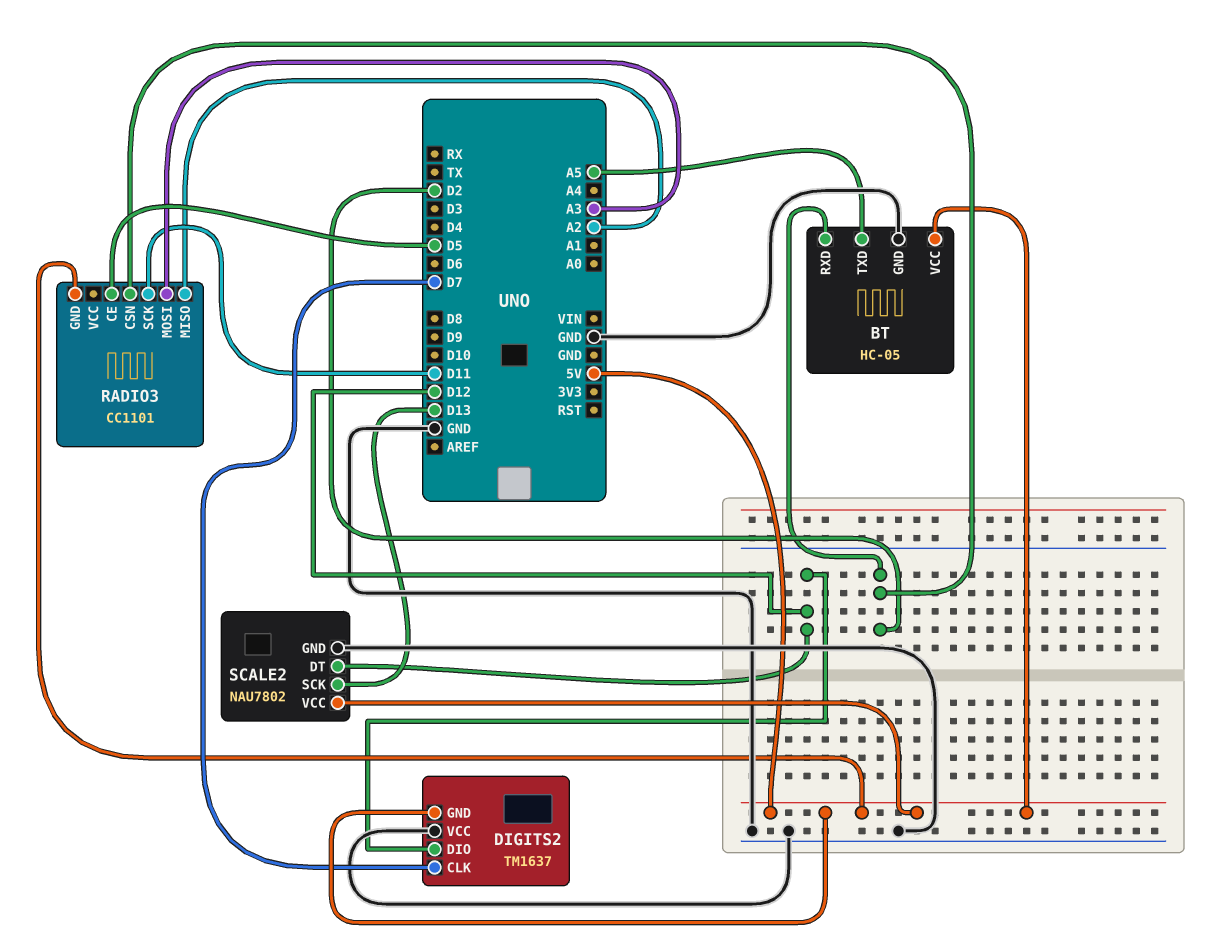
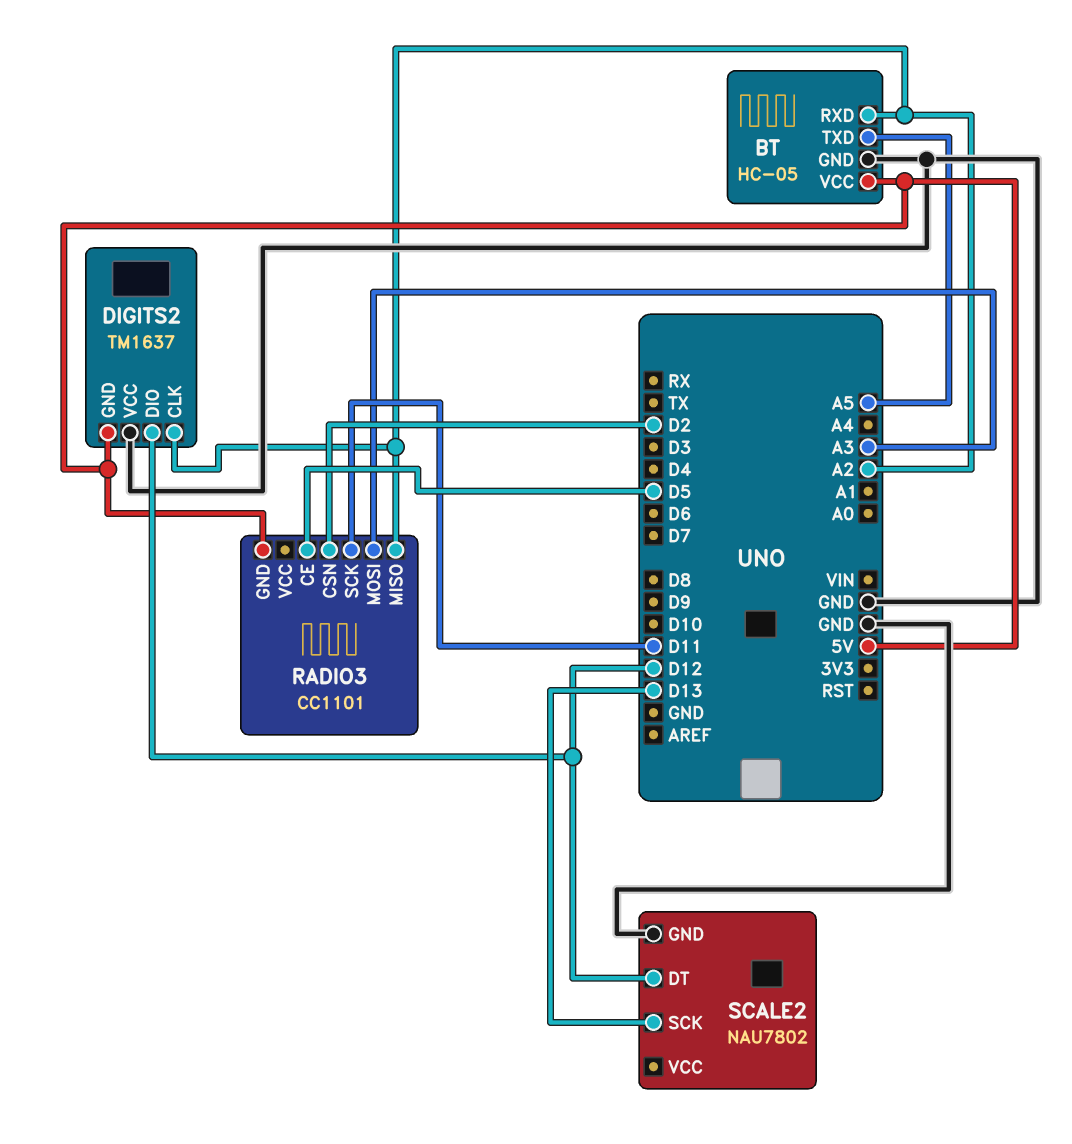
BT pin RXD: D2 -> A2
DIGITS2 pin CLK: D7 -> A2
SCALE2 pin VCC: 5V -> none

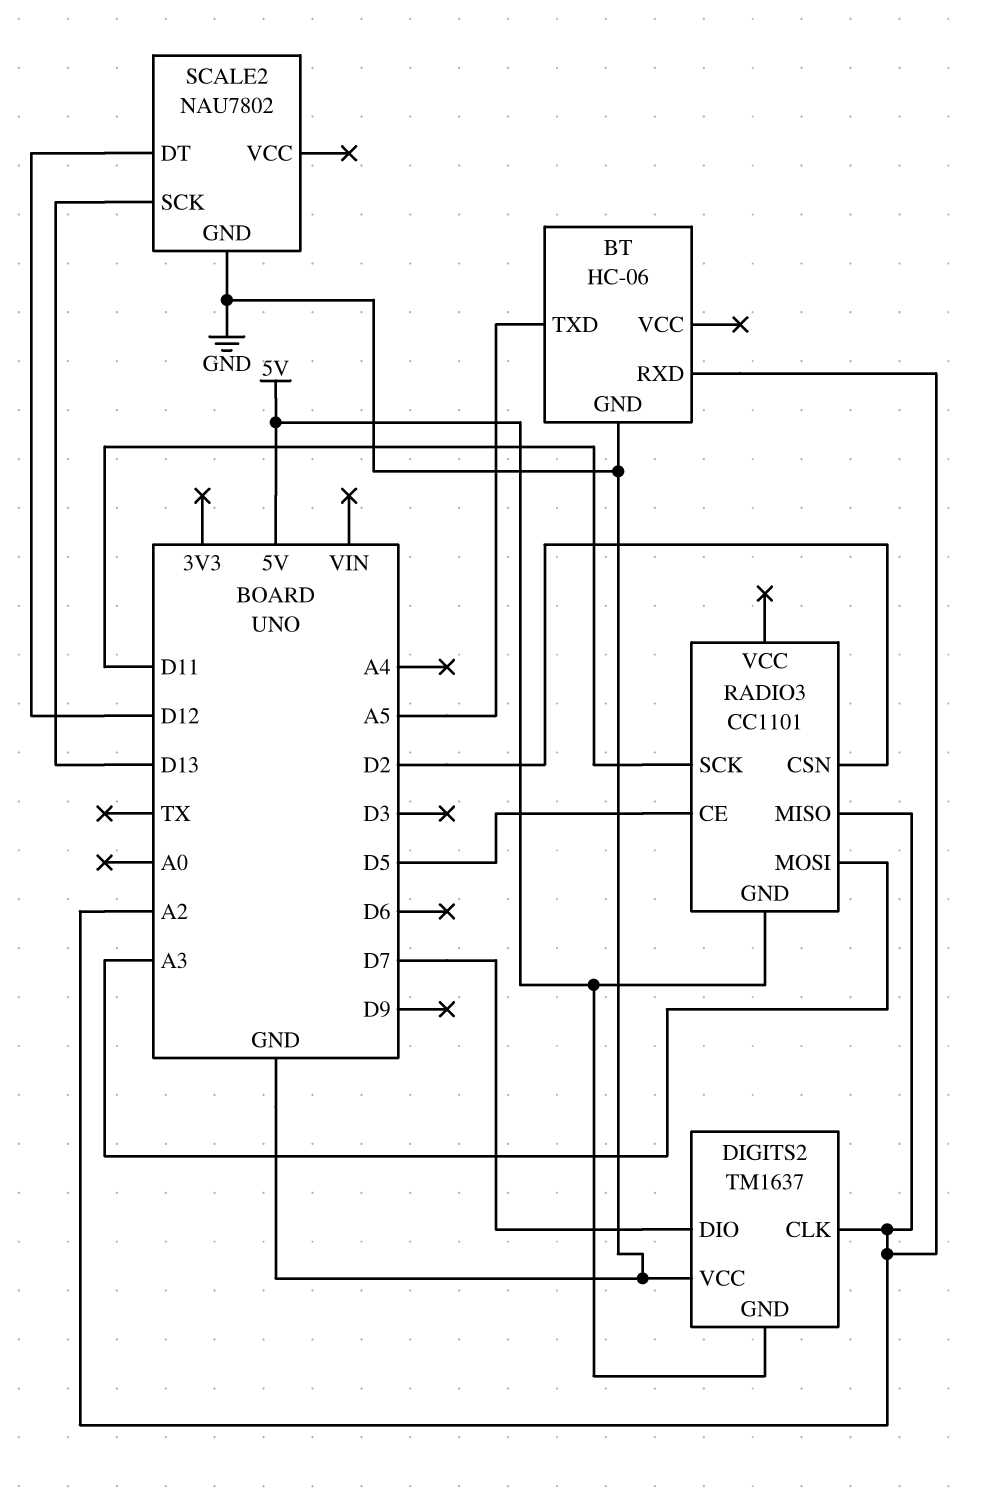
BT: HC-05 -> HC-06
BT pin VCC: 5V -> none
DIGITS2 pin DIO: D12 -> D7

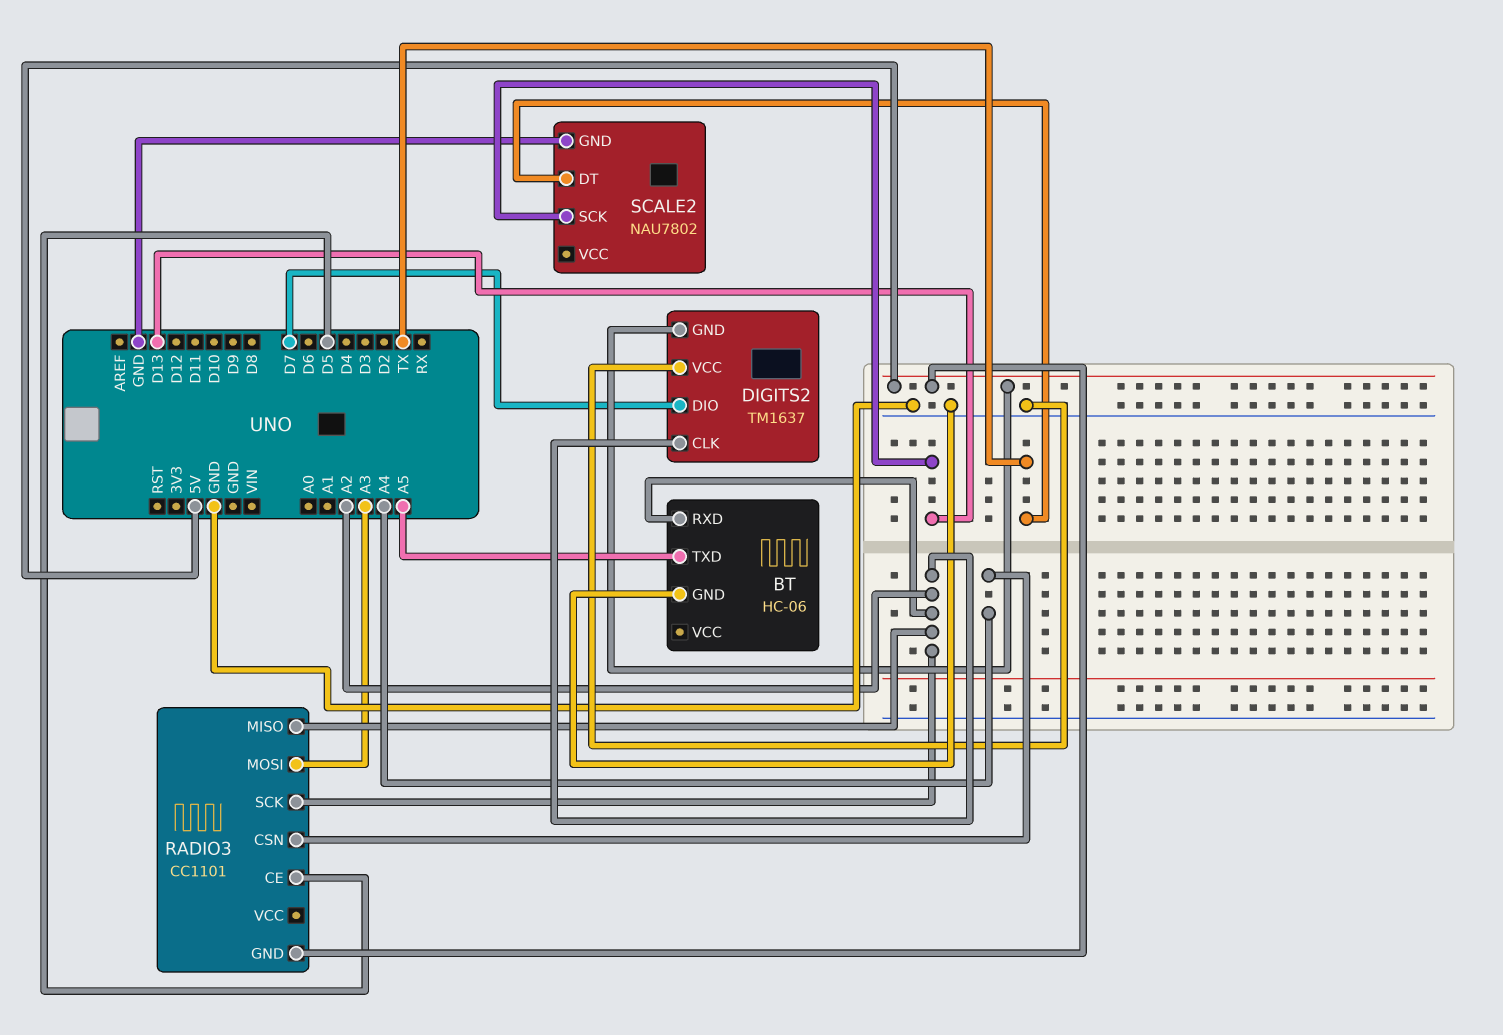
RADIO3 pin CSN: D2 -> A4
RADIO3 pin SCK: D11 -> A2
SCALE2 pin DT: D12 -> TX

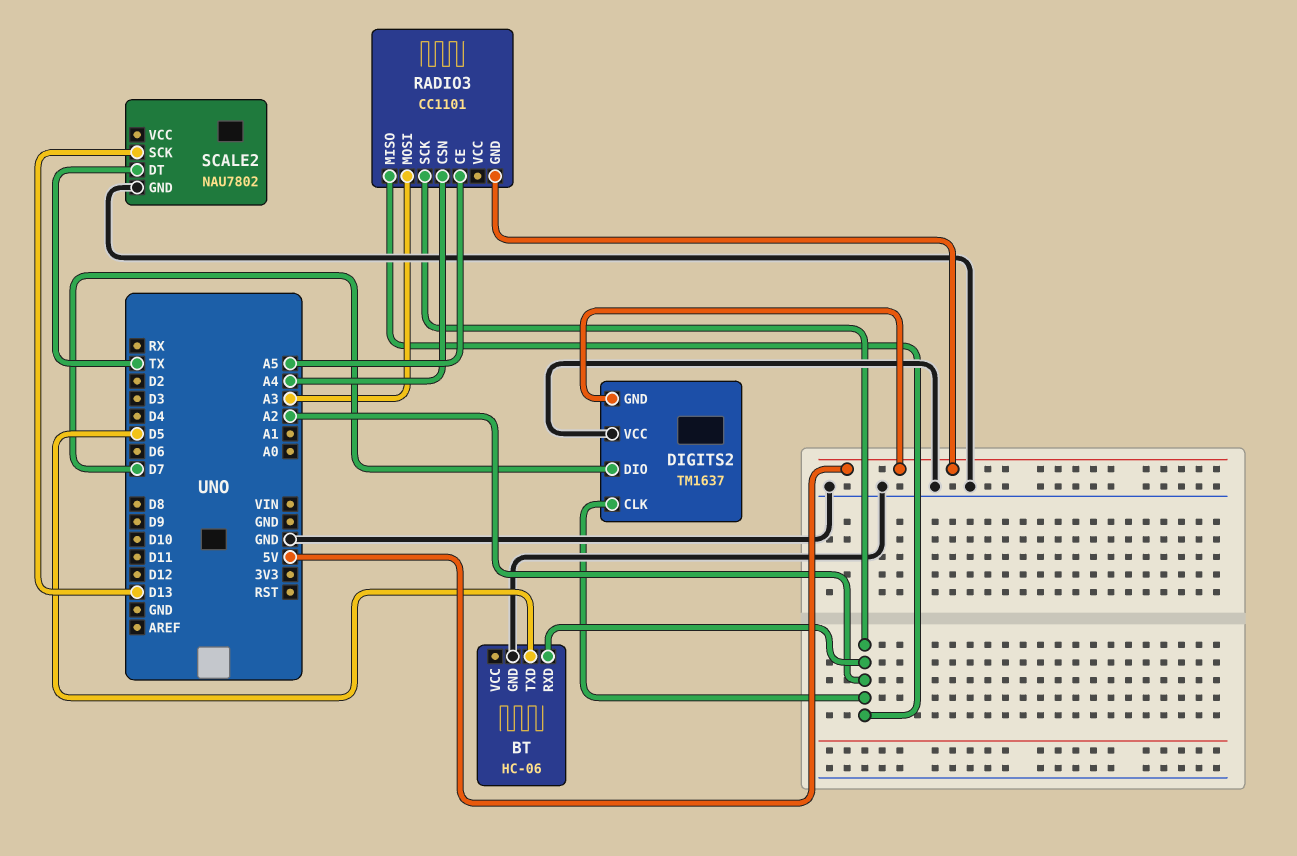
BT pin TXD: A5 -> D5
RADIO3 pin CE: D5 -> A5

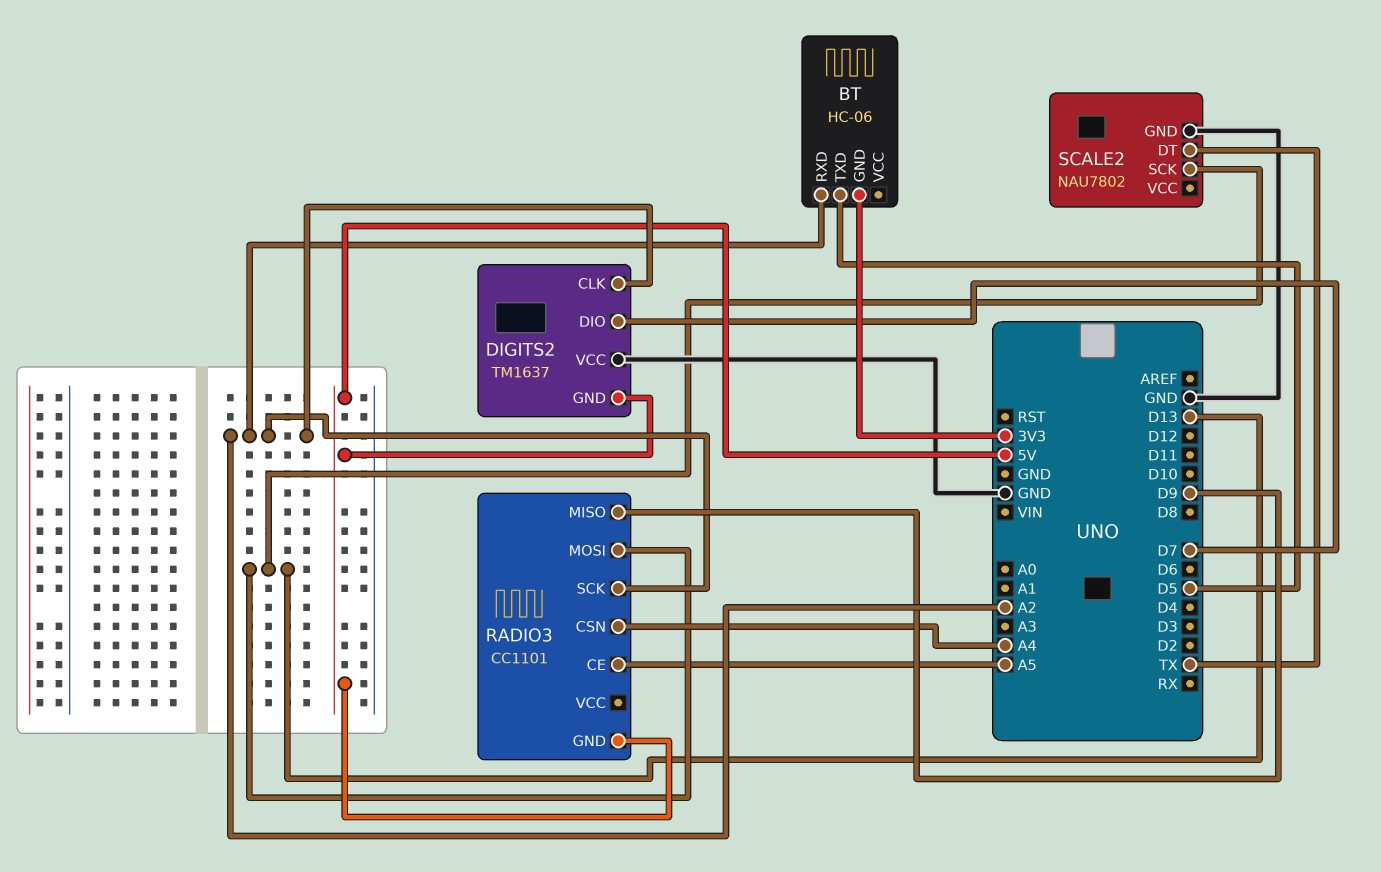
BT pin GND: GND -> 3V3
RADIO3 pin MISO: A2 -> D9
RADIO3 pin MOSI: A3 -> D13

